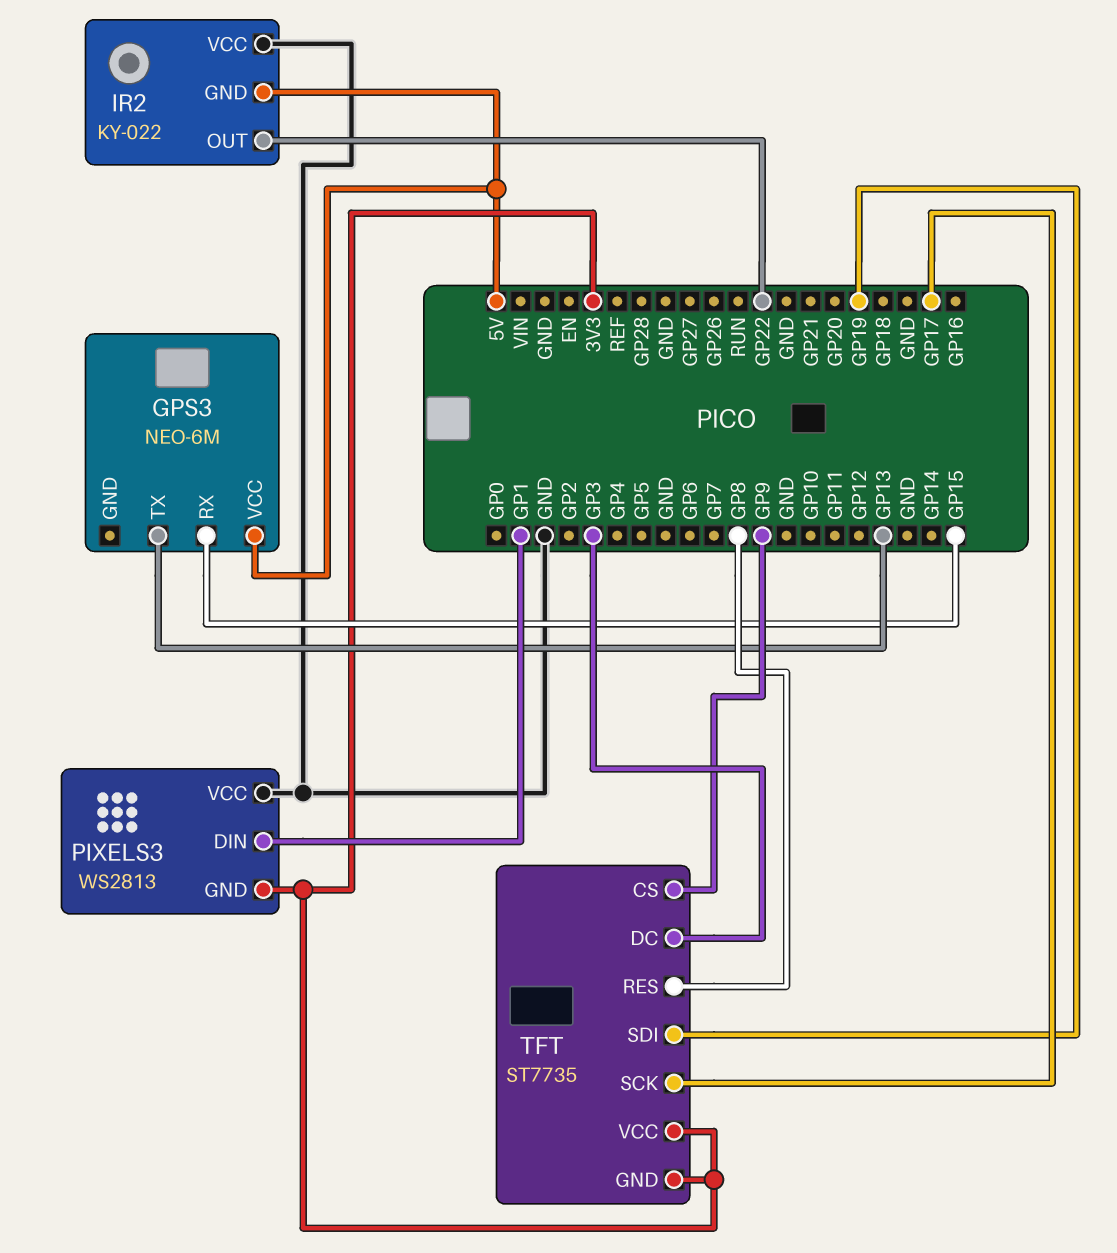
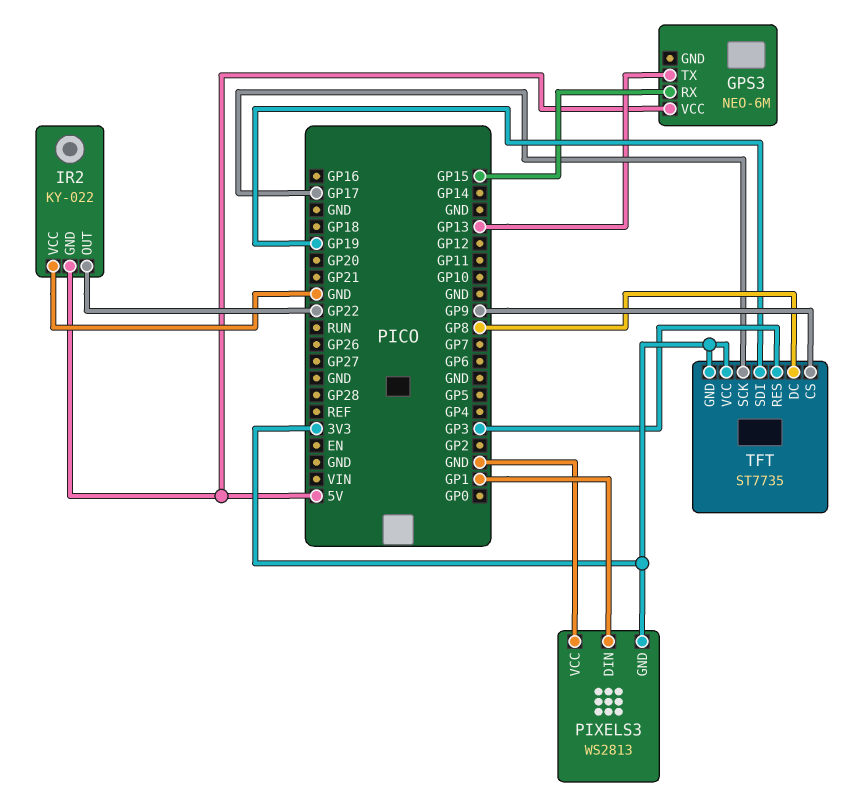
TFT pin DC: GP3 -> GP8
TFT pin RES: GP8 -> GP3

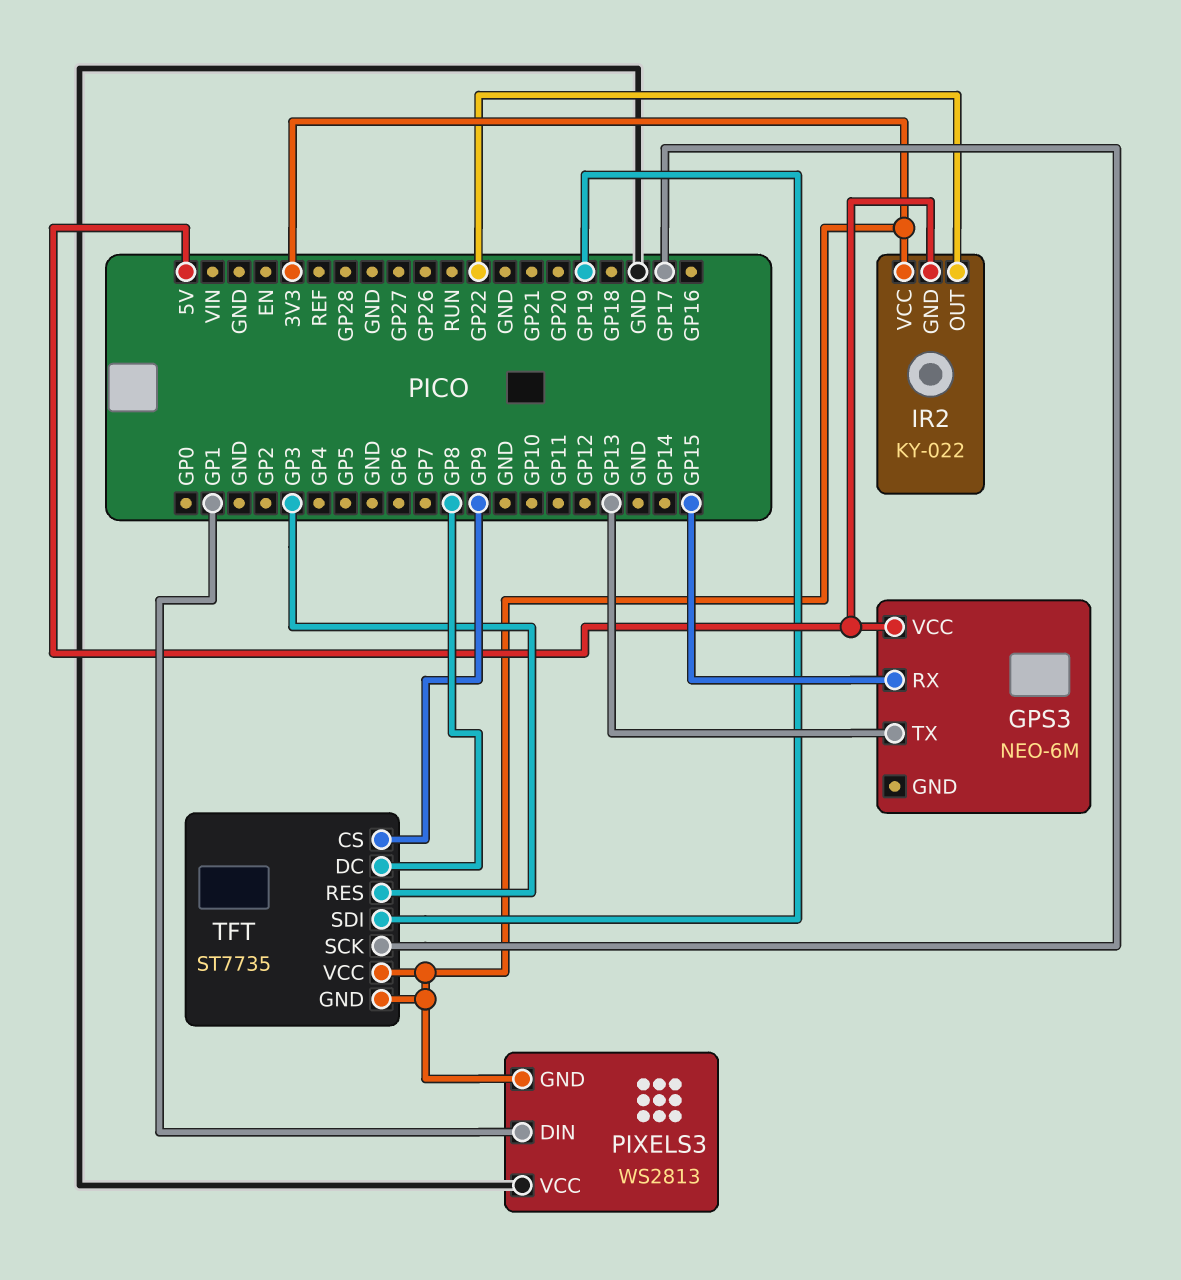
IR2 pin VCC: GND -> 3V3

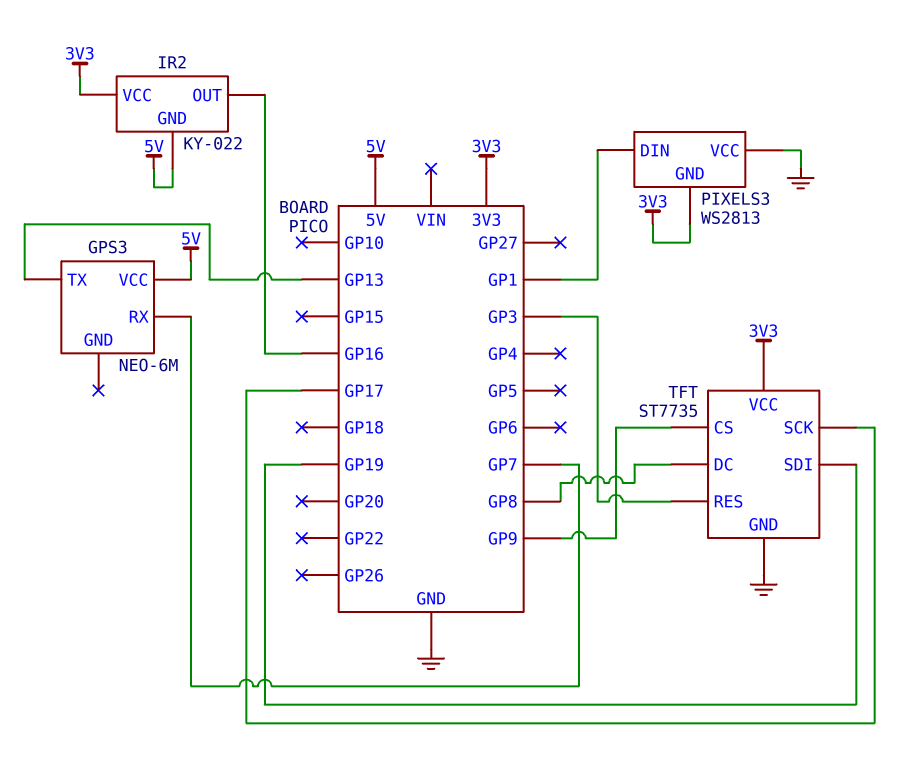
GPS3 pin RX: GP15 -> GP7
IR2 pin OUT: GP22 -> GP16
TFT pin GND: 3V3 -> GND

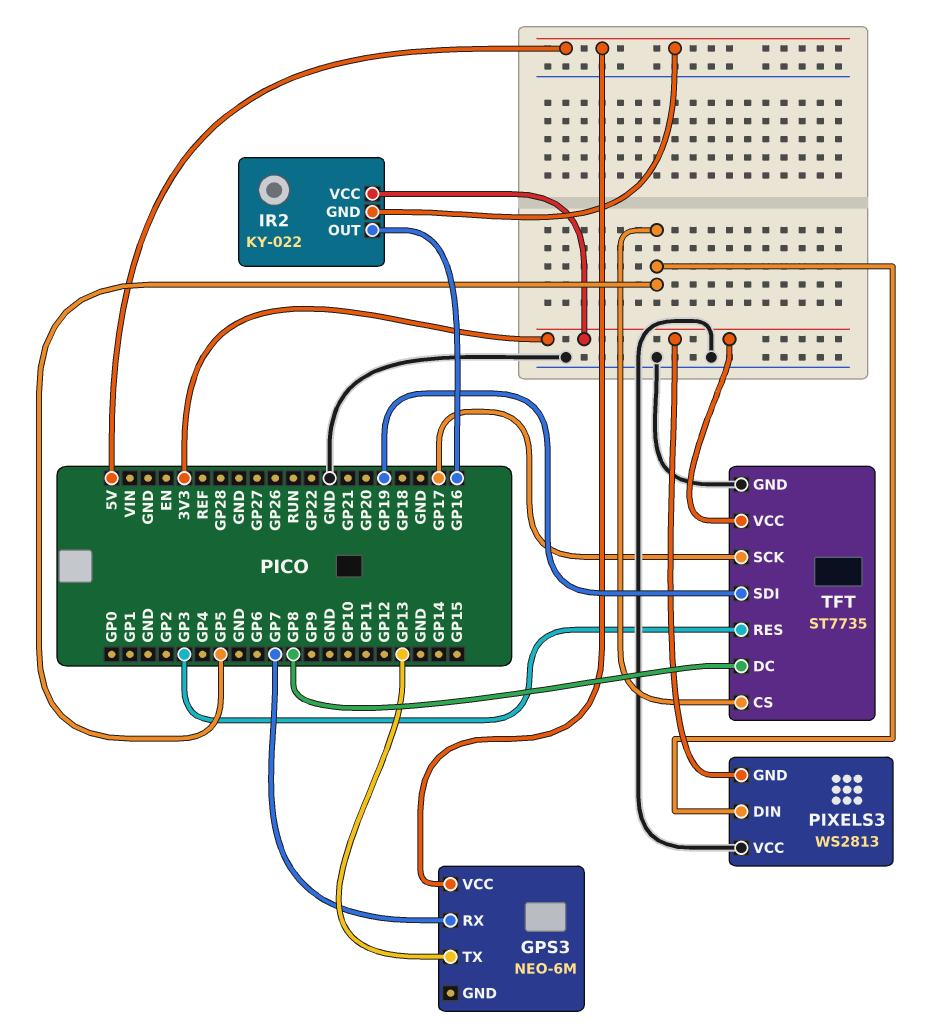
PIXELS3 pin DIN: GP1 -> GP5
TFT pin CS: GP9 -> GP5

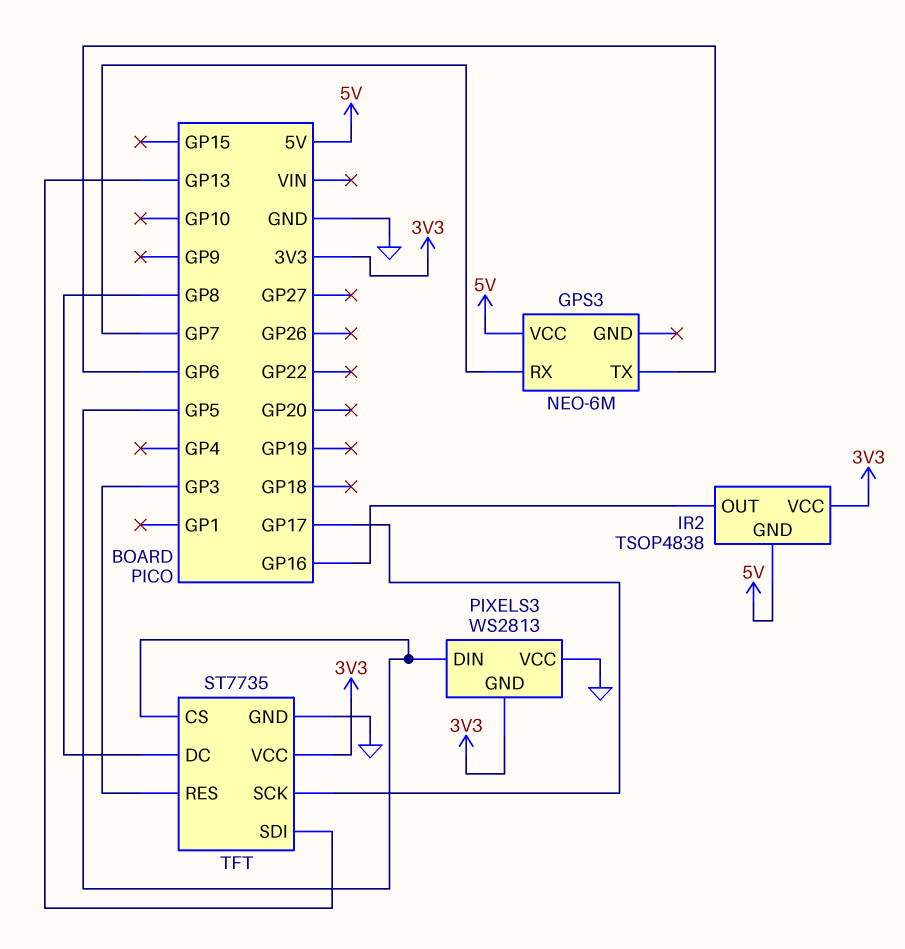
GPS3 pin TX: GP13 -> GP6
IR2: KY-022 -> TSOP4838
TFT pin SDI: GP19 -> GP13

